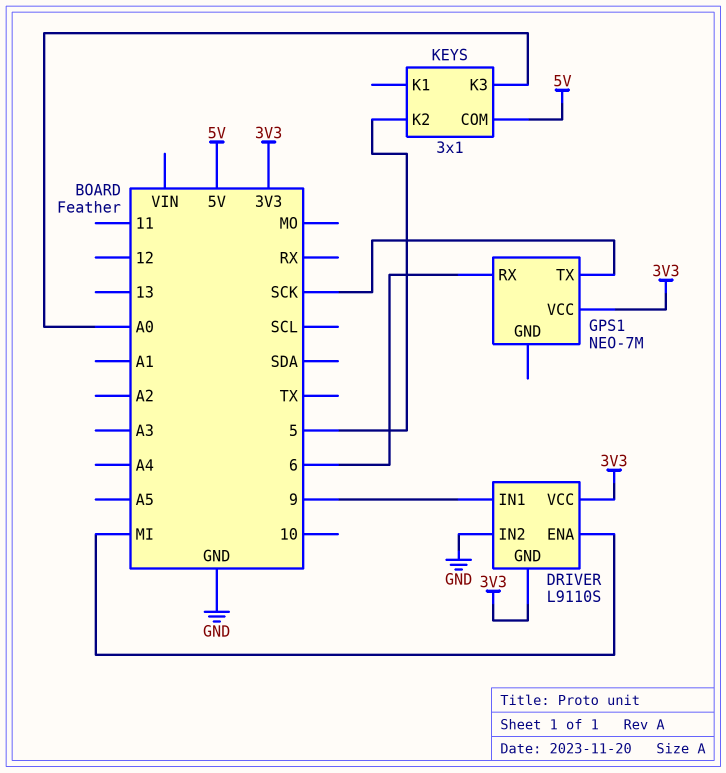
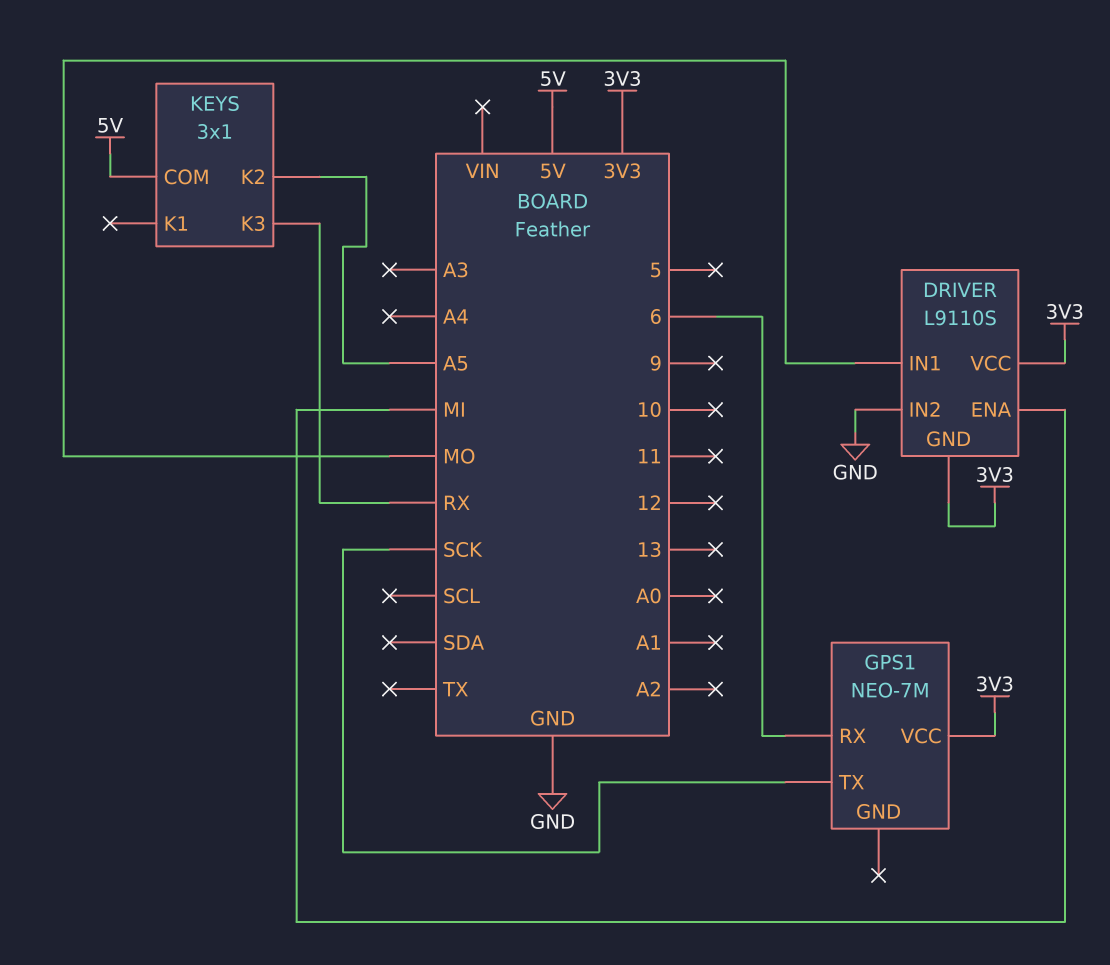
DRIVER pin IN1: 9 -> MO
KEYS pin K2: 5 -> A5
KEYS pin K3: A0 -> RX

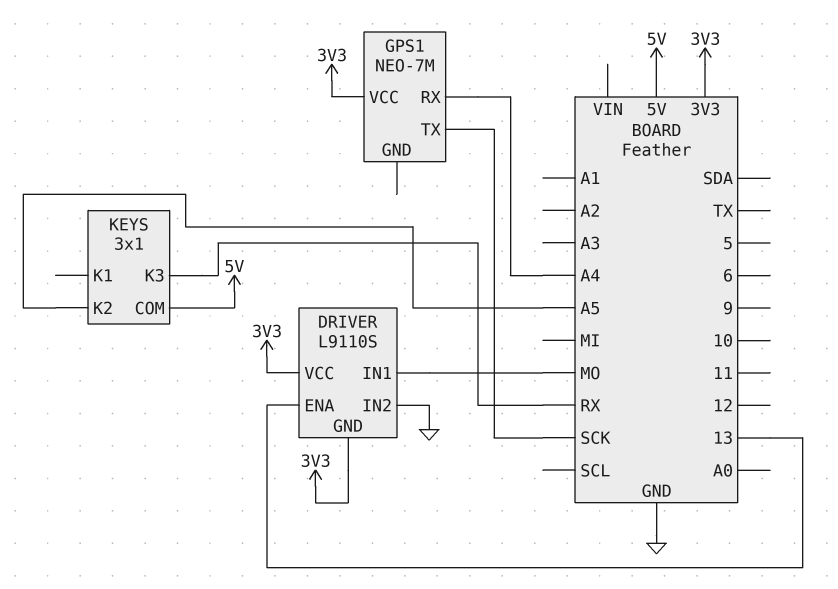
DRIVER pin ENA: MI -> 13
GPS1 pin RX: 6 -> A4

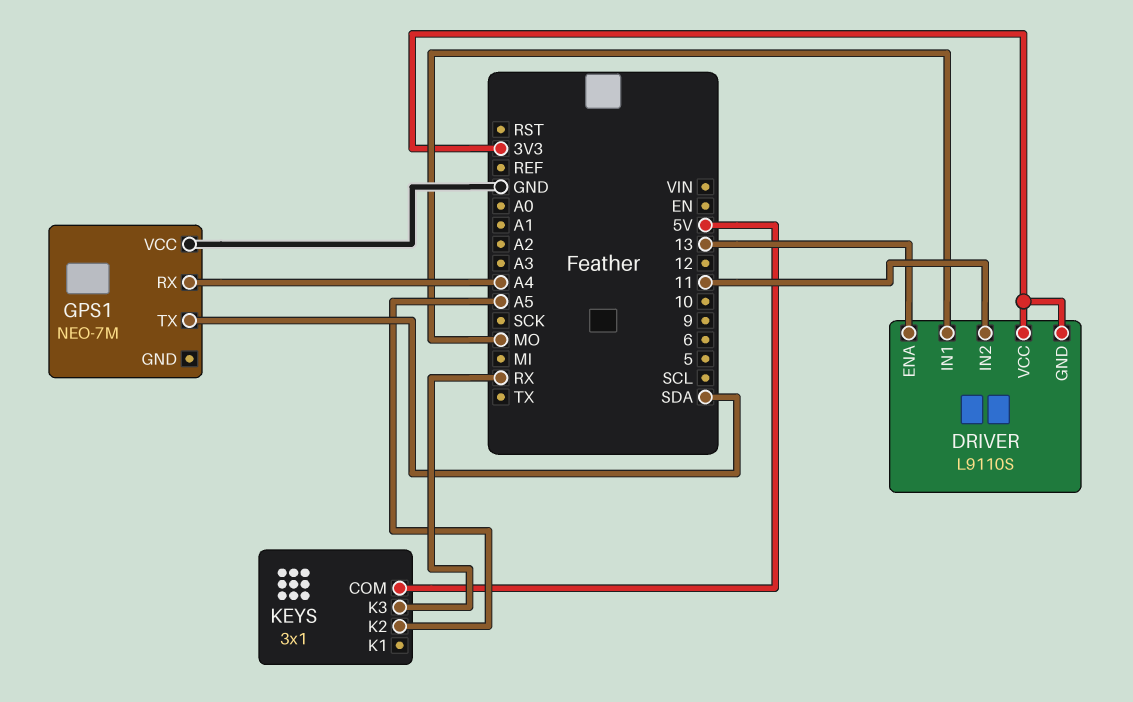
DRIVER pin IN2: GND -> 11
GPS1 pin TX: SCK -> SDA
GPS1 pin VCC: 3V3 -> GND

